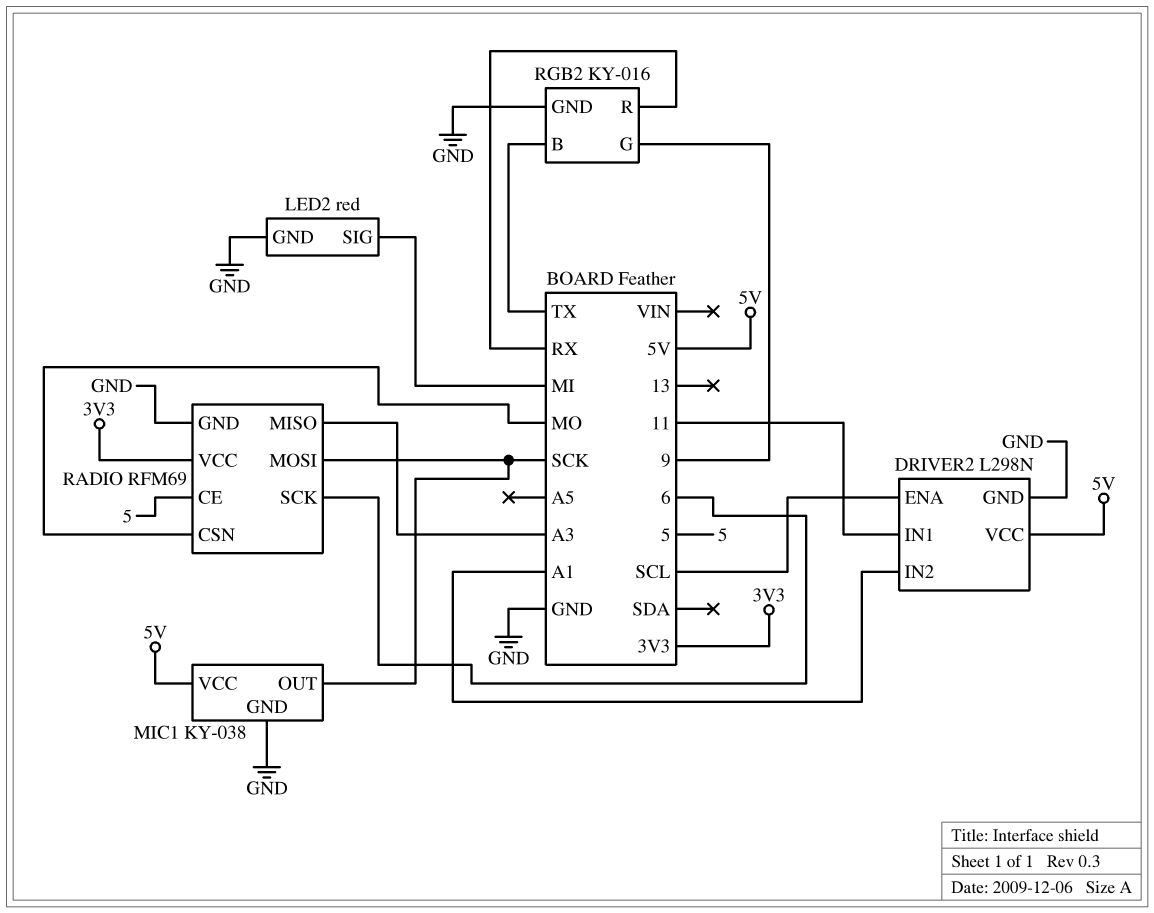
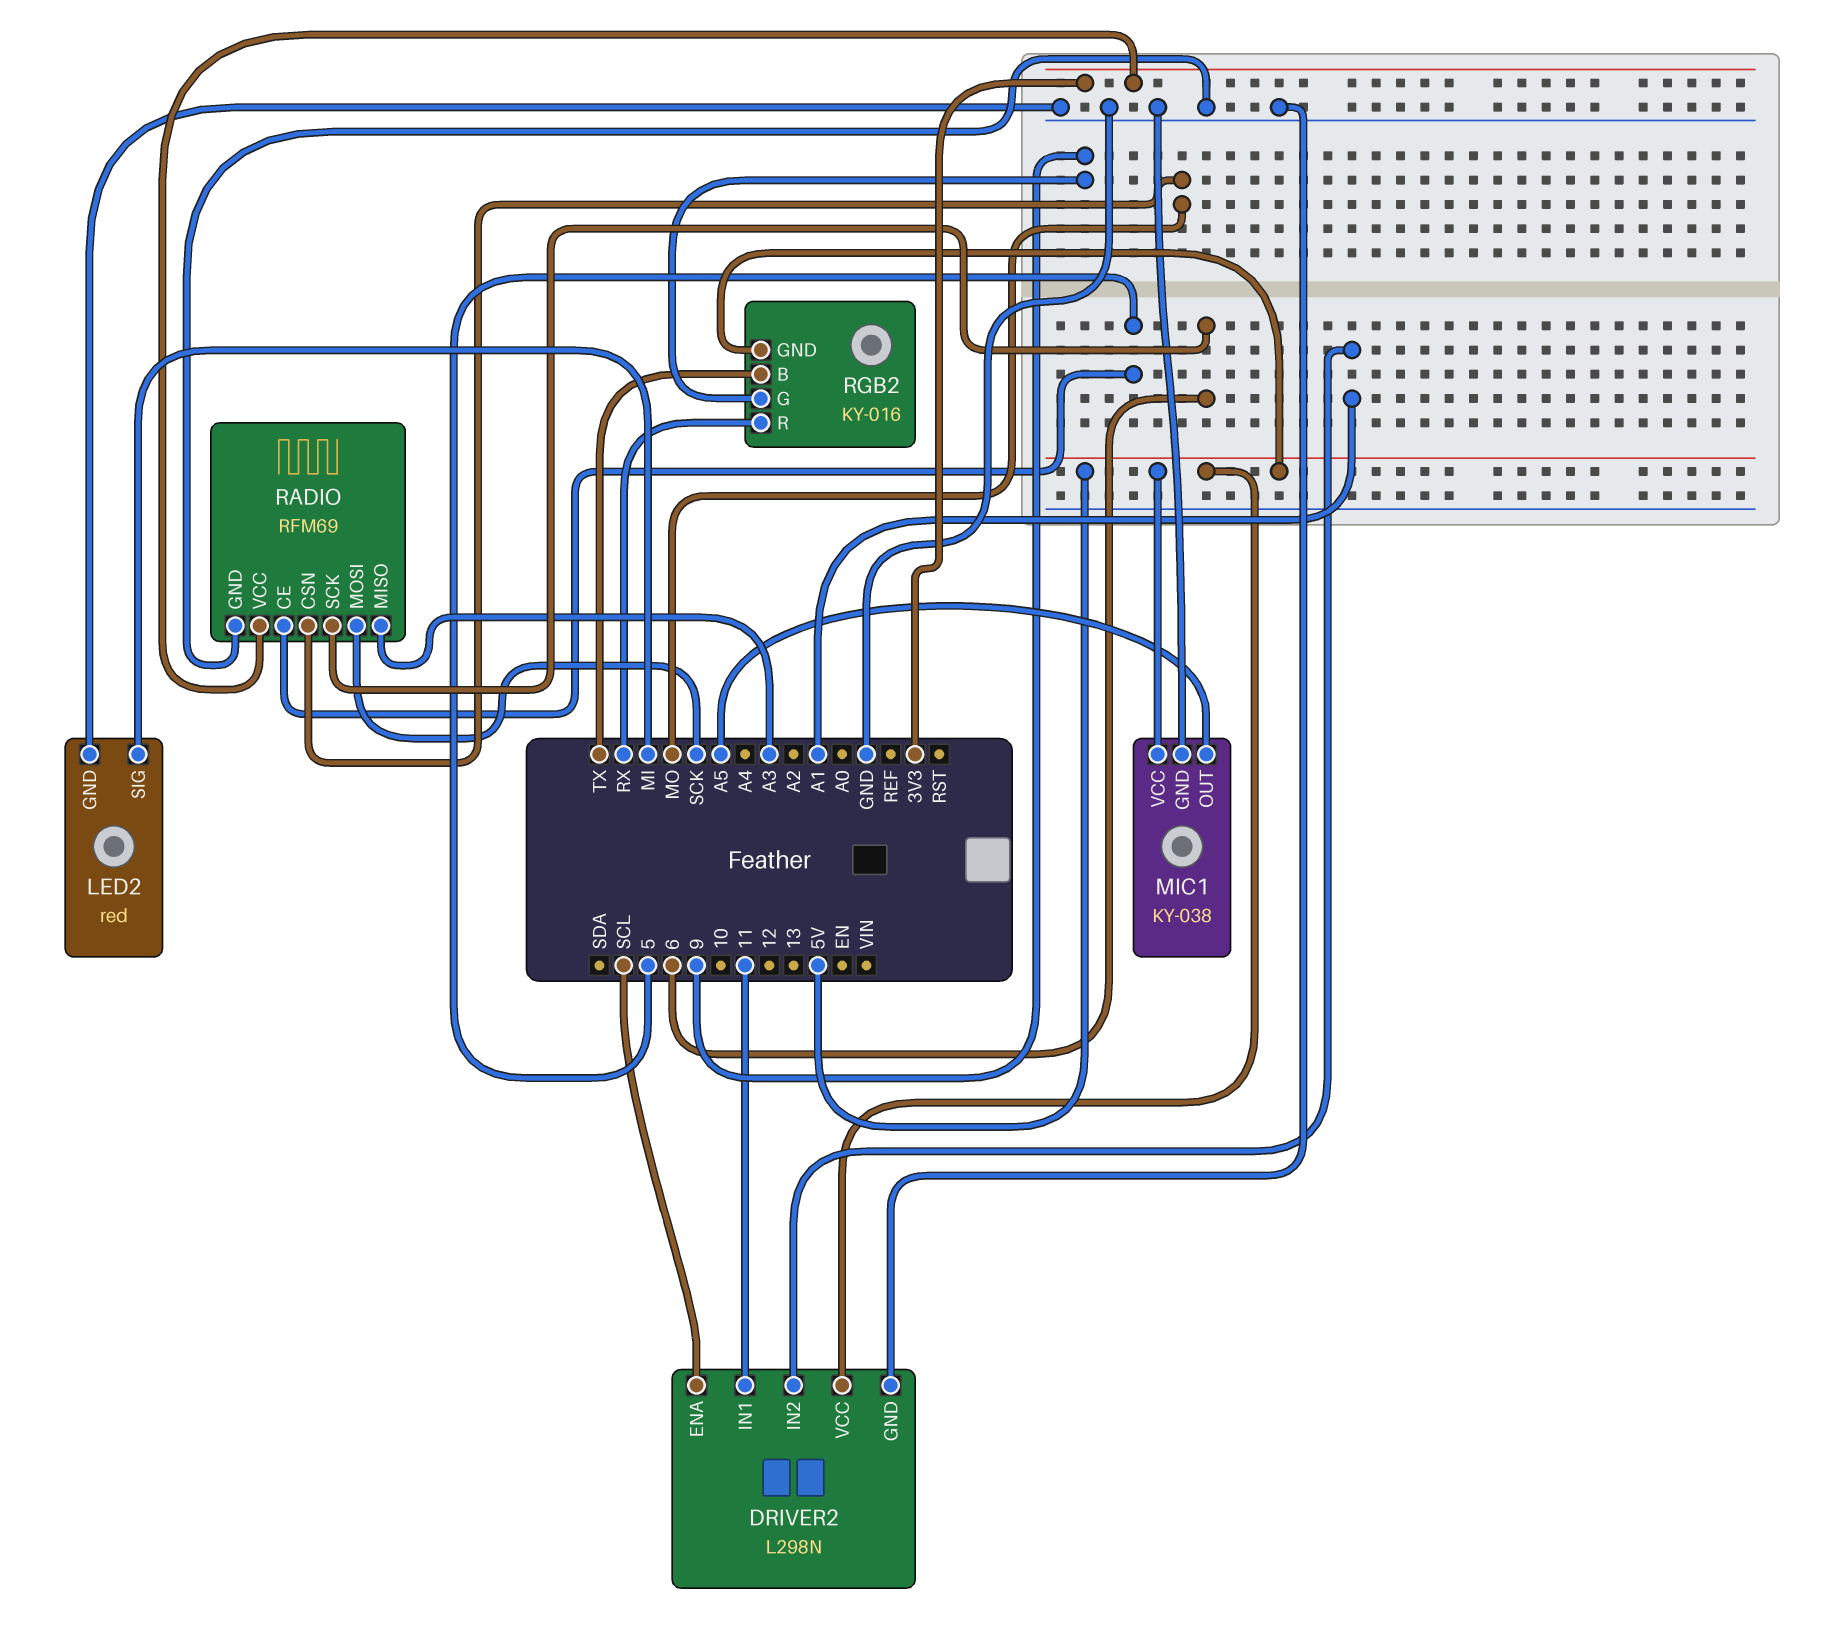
MIC1 pin OUT: SCK -> A5
RGB2 pin GND: GND -> 5V

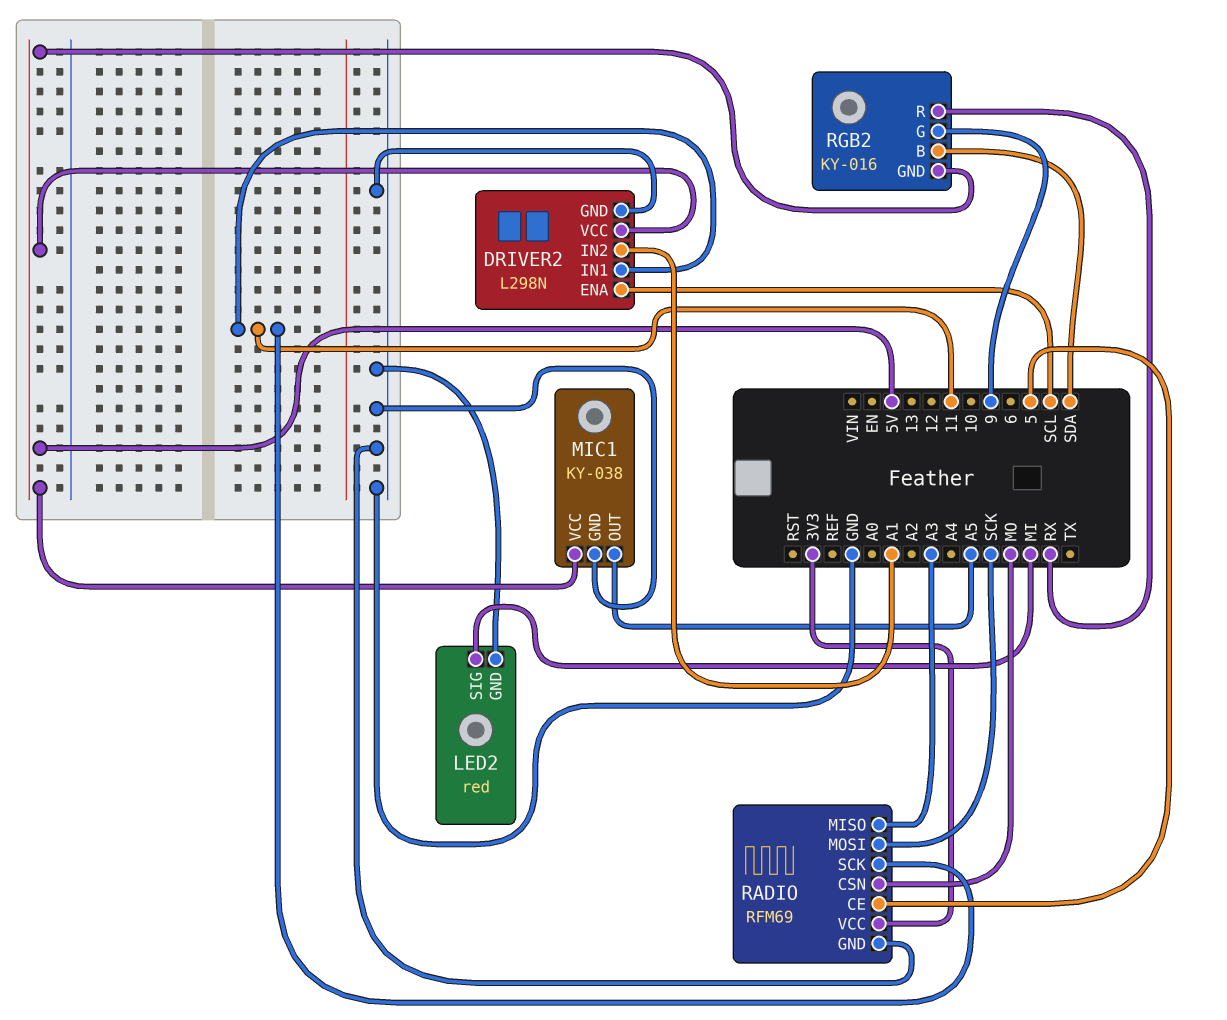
RADIO pin SCK: 6 -> 11
RGB2 pin B: TX -> SDA

